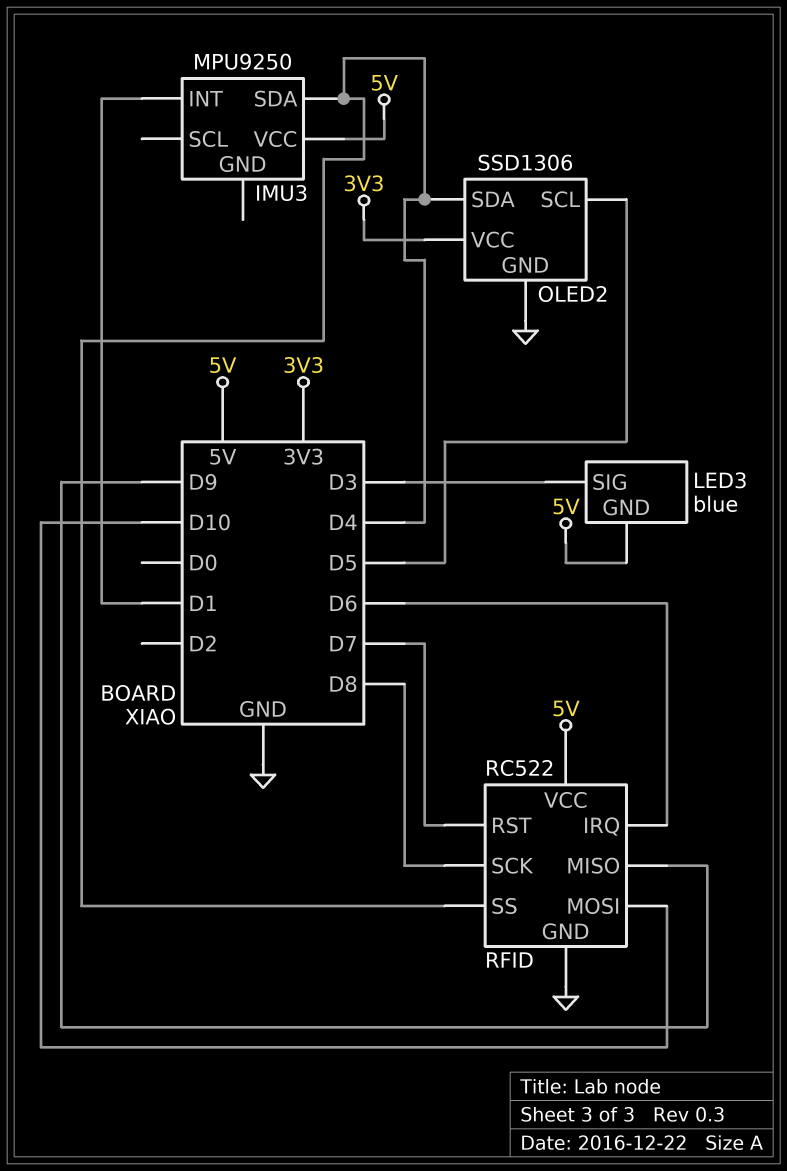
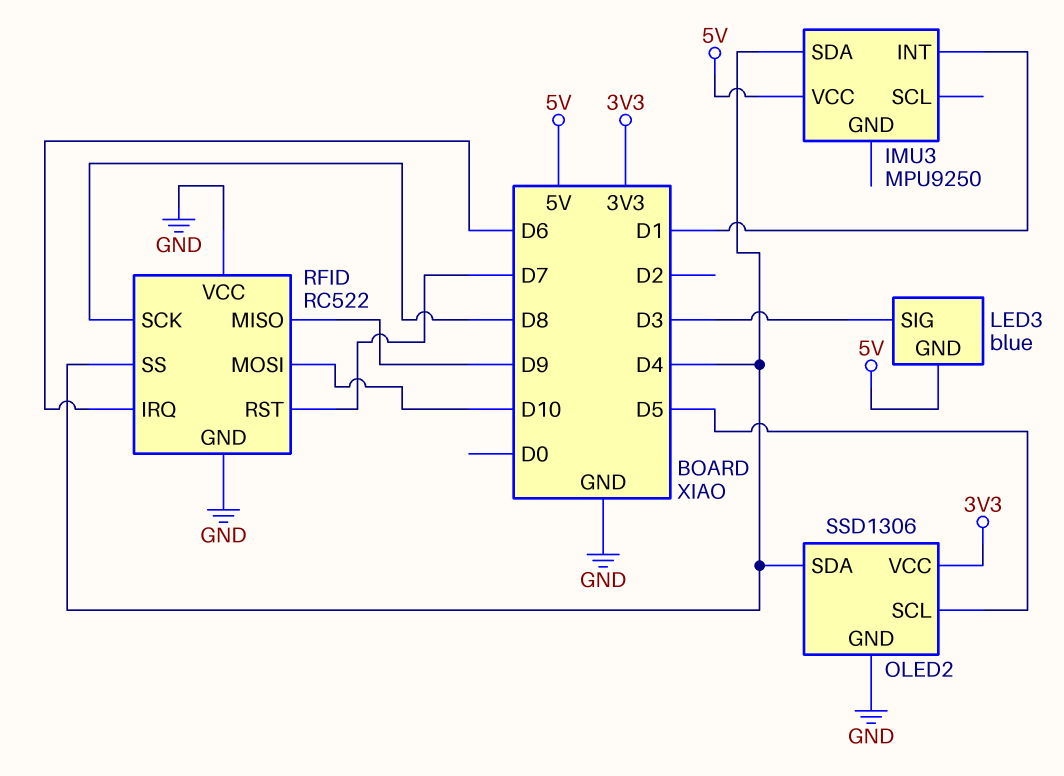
RFID pin VCC: 5V -> GND

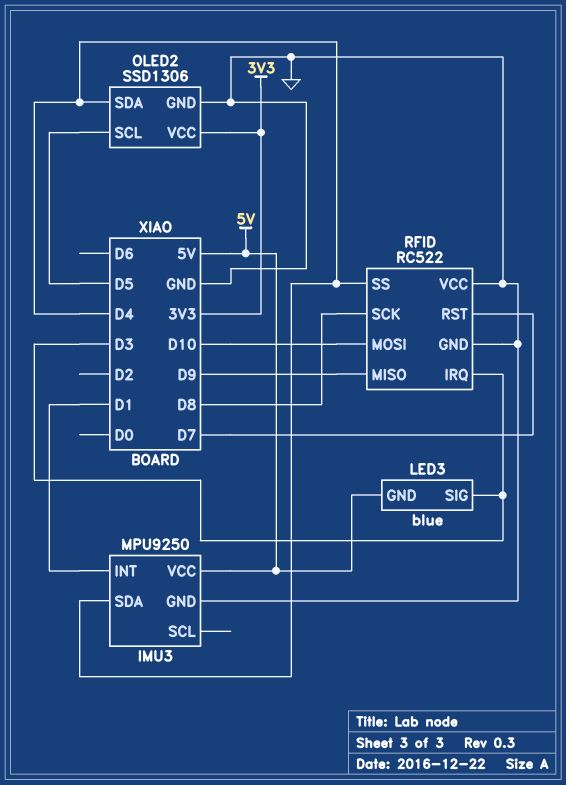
IMU3 pin GND: none -> GND
RFID pin IRQ: D6 -> D3

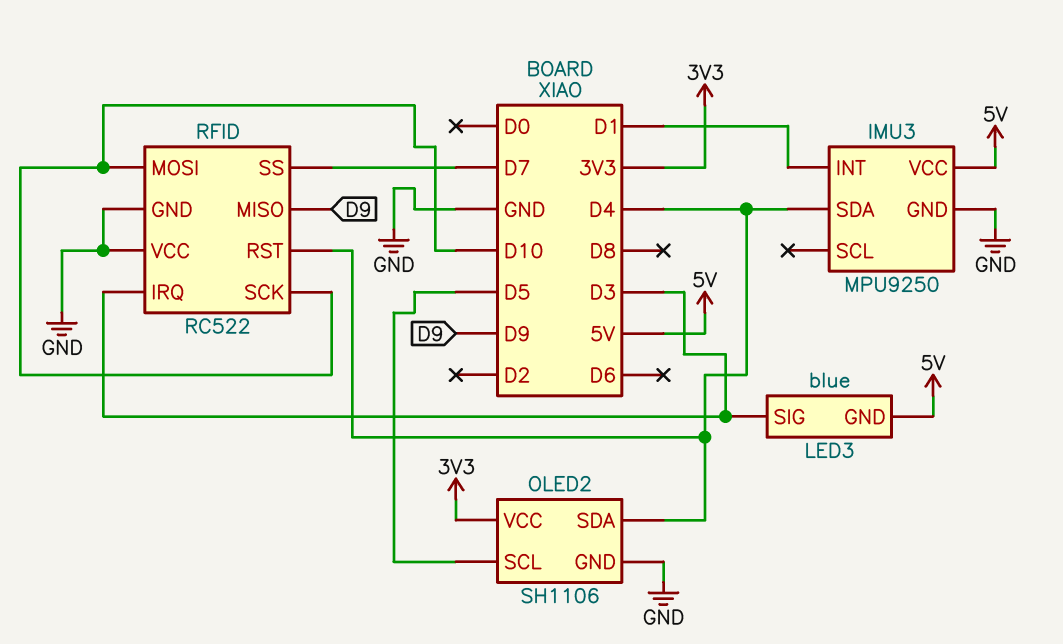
OLED2: SSD1306 -> SH1106
RFID pin RST: D7 -> D4
RFID pin SCK: D8 -> D10
RFID pin SS: D4 -> D7

